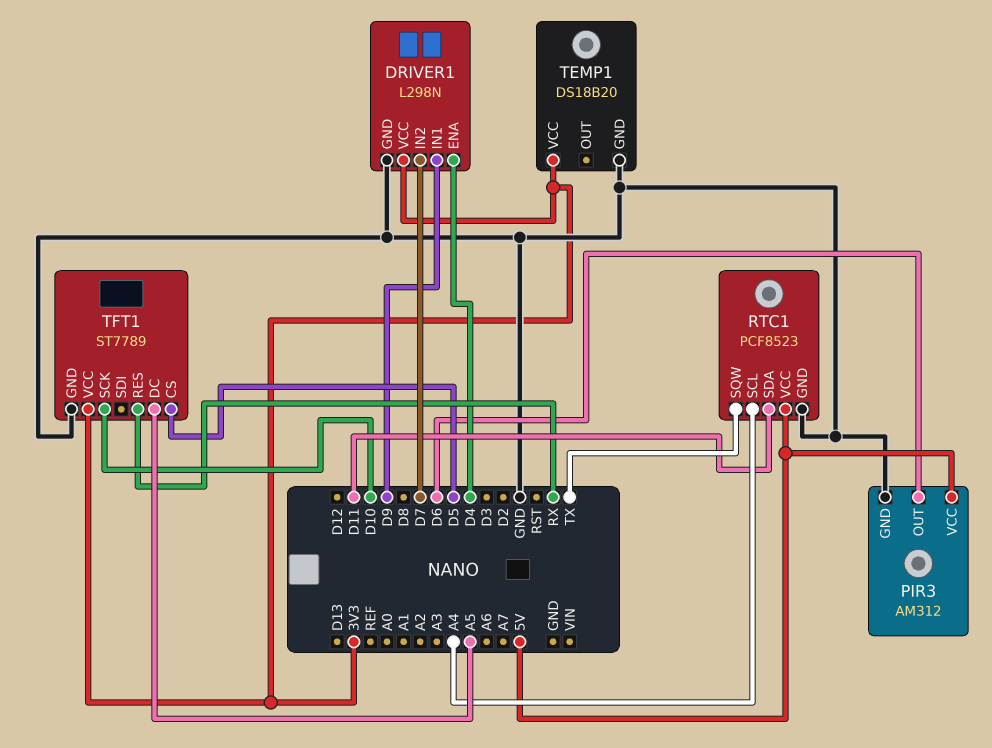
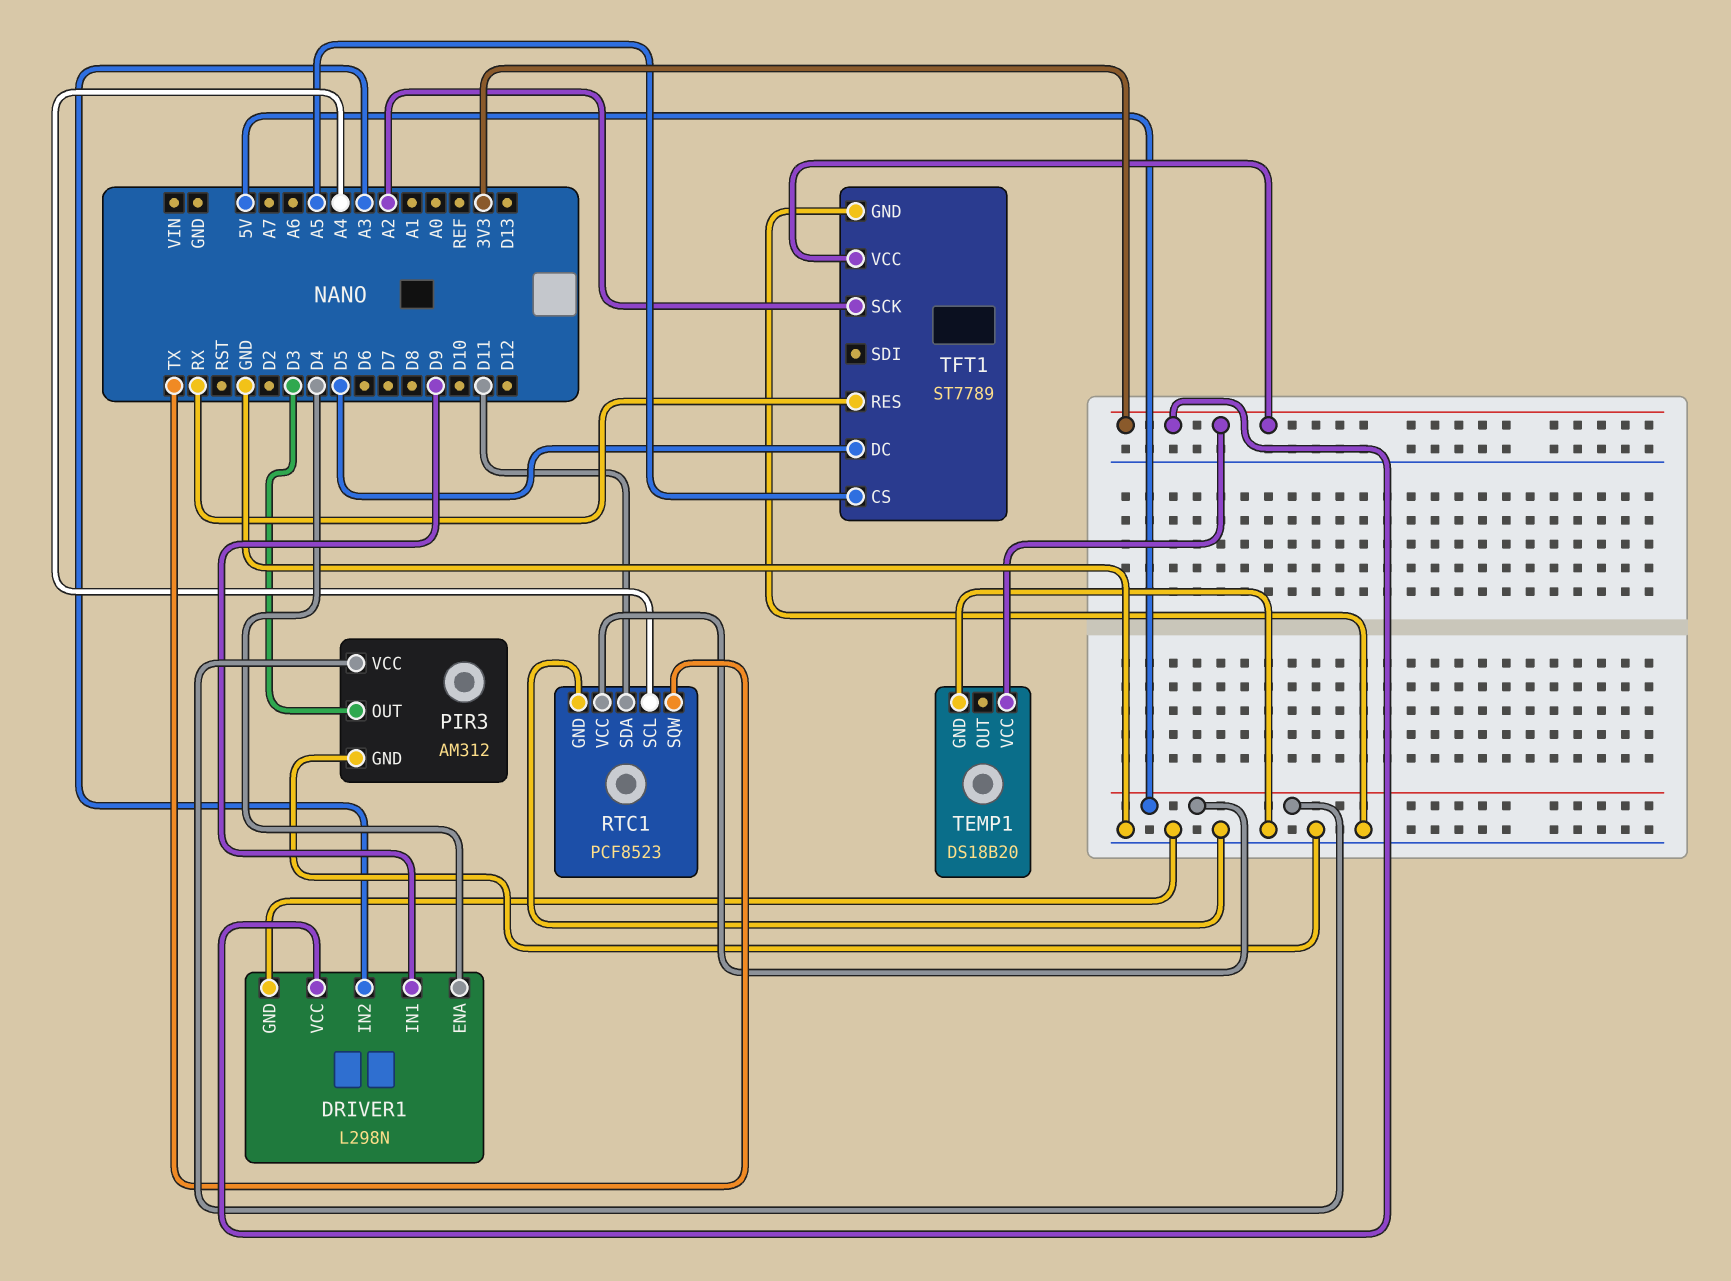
DRIVER1 pin IN2: D7 -> A3
PIR3 pin OUT: D6 -> D3
TFT1 pin CS: D5 -> A5
TFT1 pin DC: A5 -> D5
TFT1 pin SCK: D10 -> A2

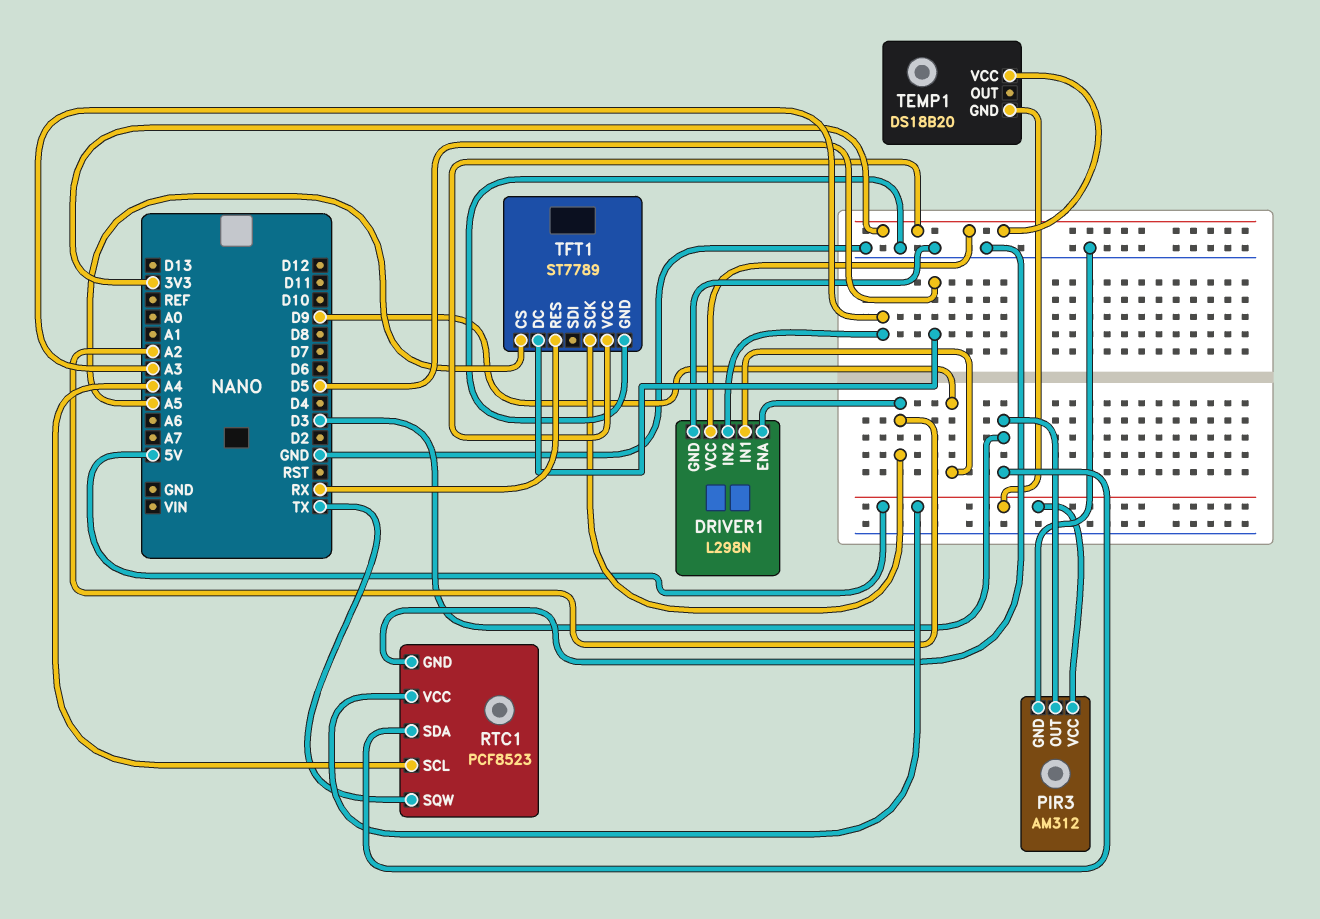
DRIVER1 pin ENA: D4 -> A2
RTC1 pin SDA: D11 -> D3
TEMP1 pin GND: GND -> 5V

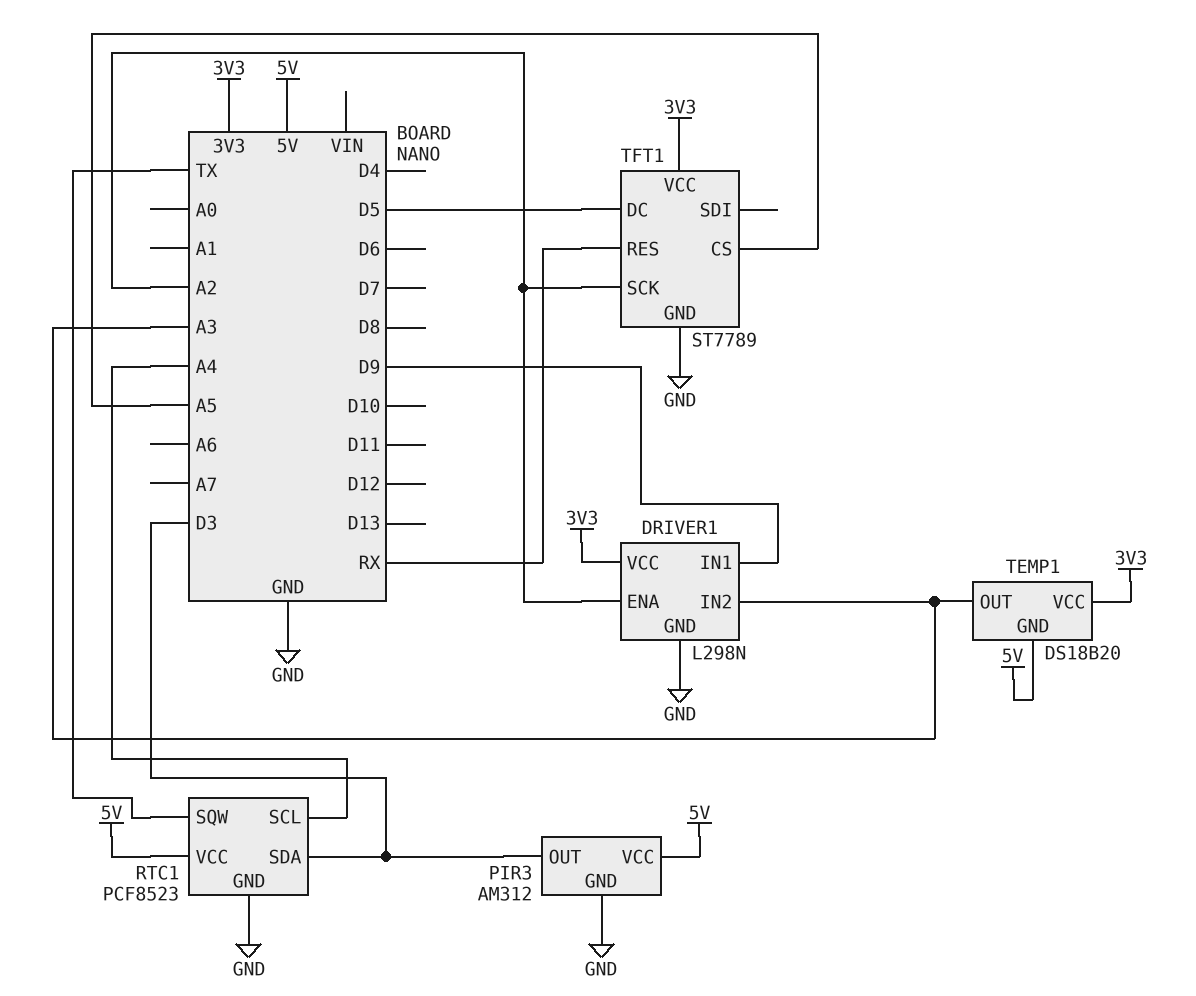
TEMP1 pin OUT: none -> A3

